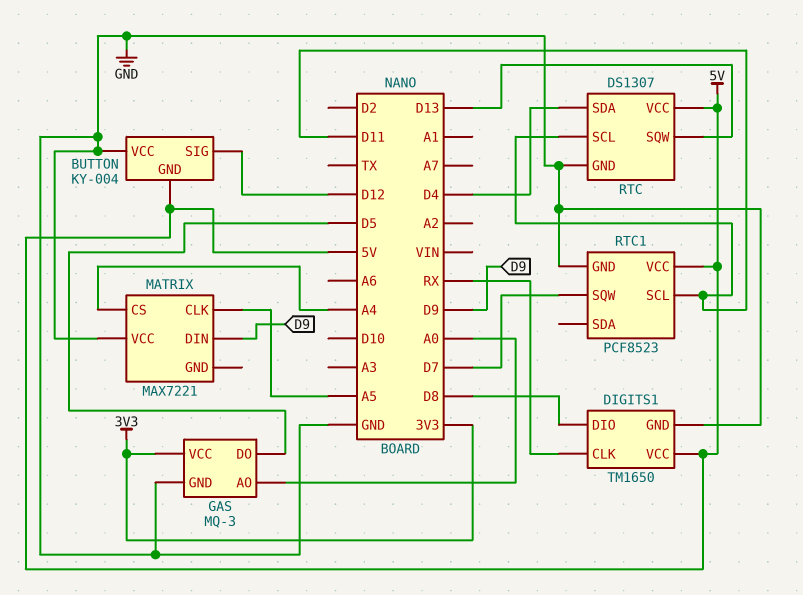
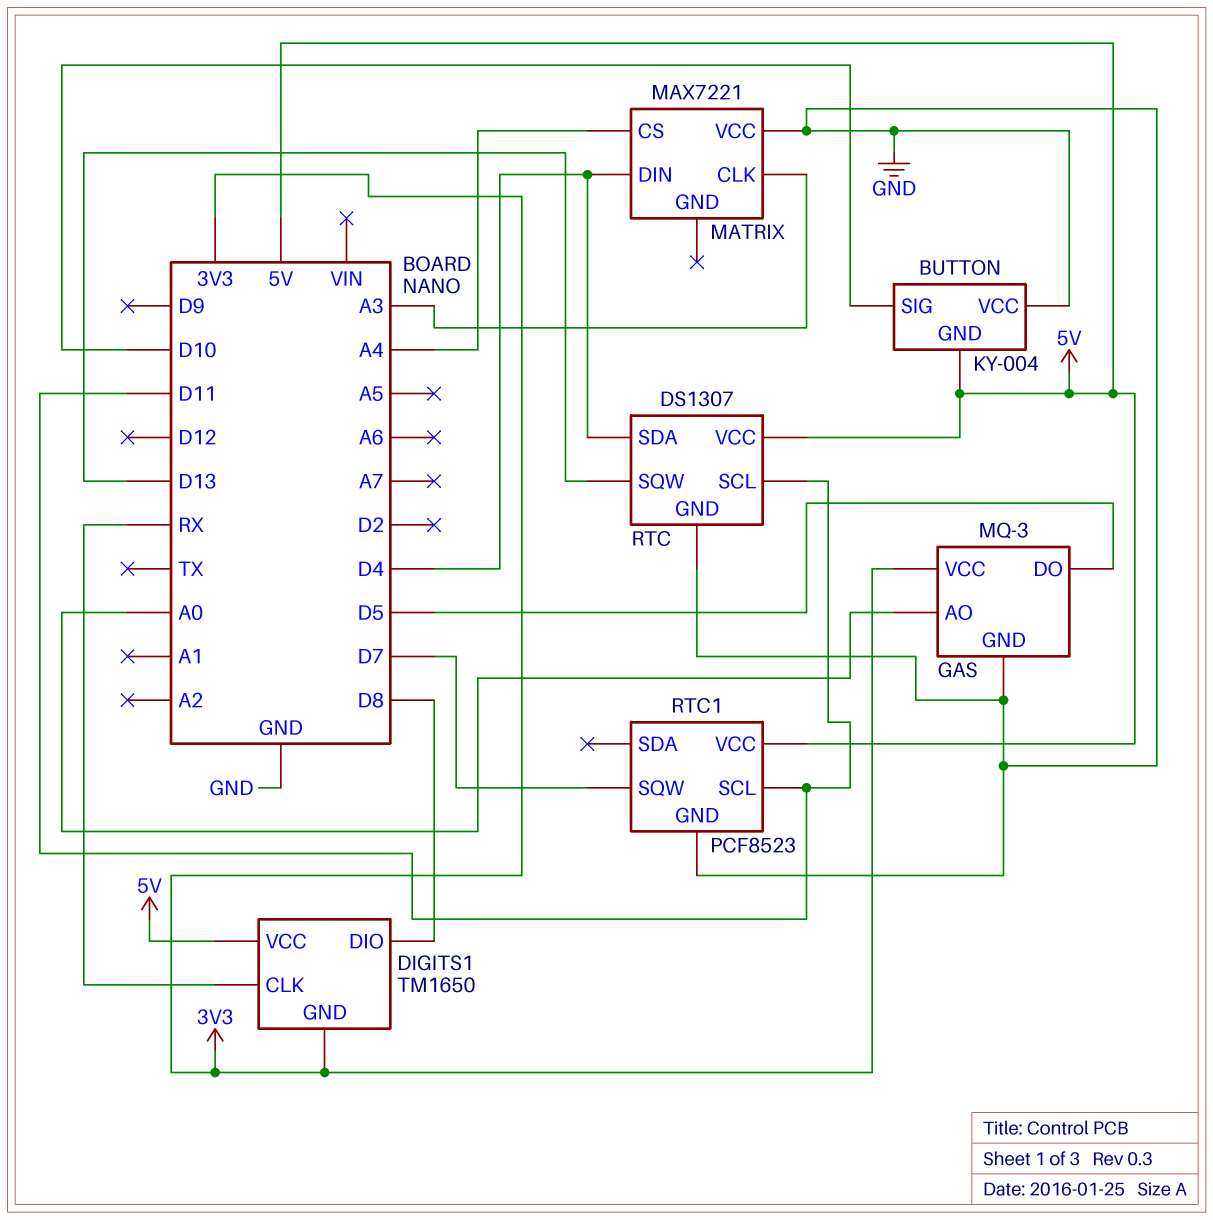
BUTTON pin SIG: D12 -> D10
DIGITS1 pin GND: GND -> 3V3
MATRIX pin CLK: A5 -> A3
MATRIX pin DIN: D9 -> D4

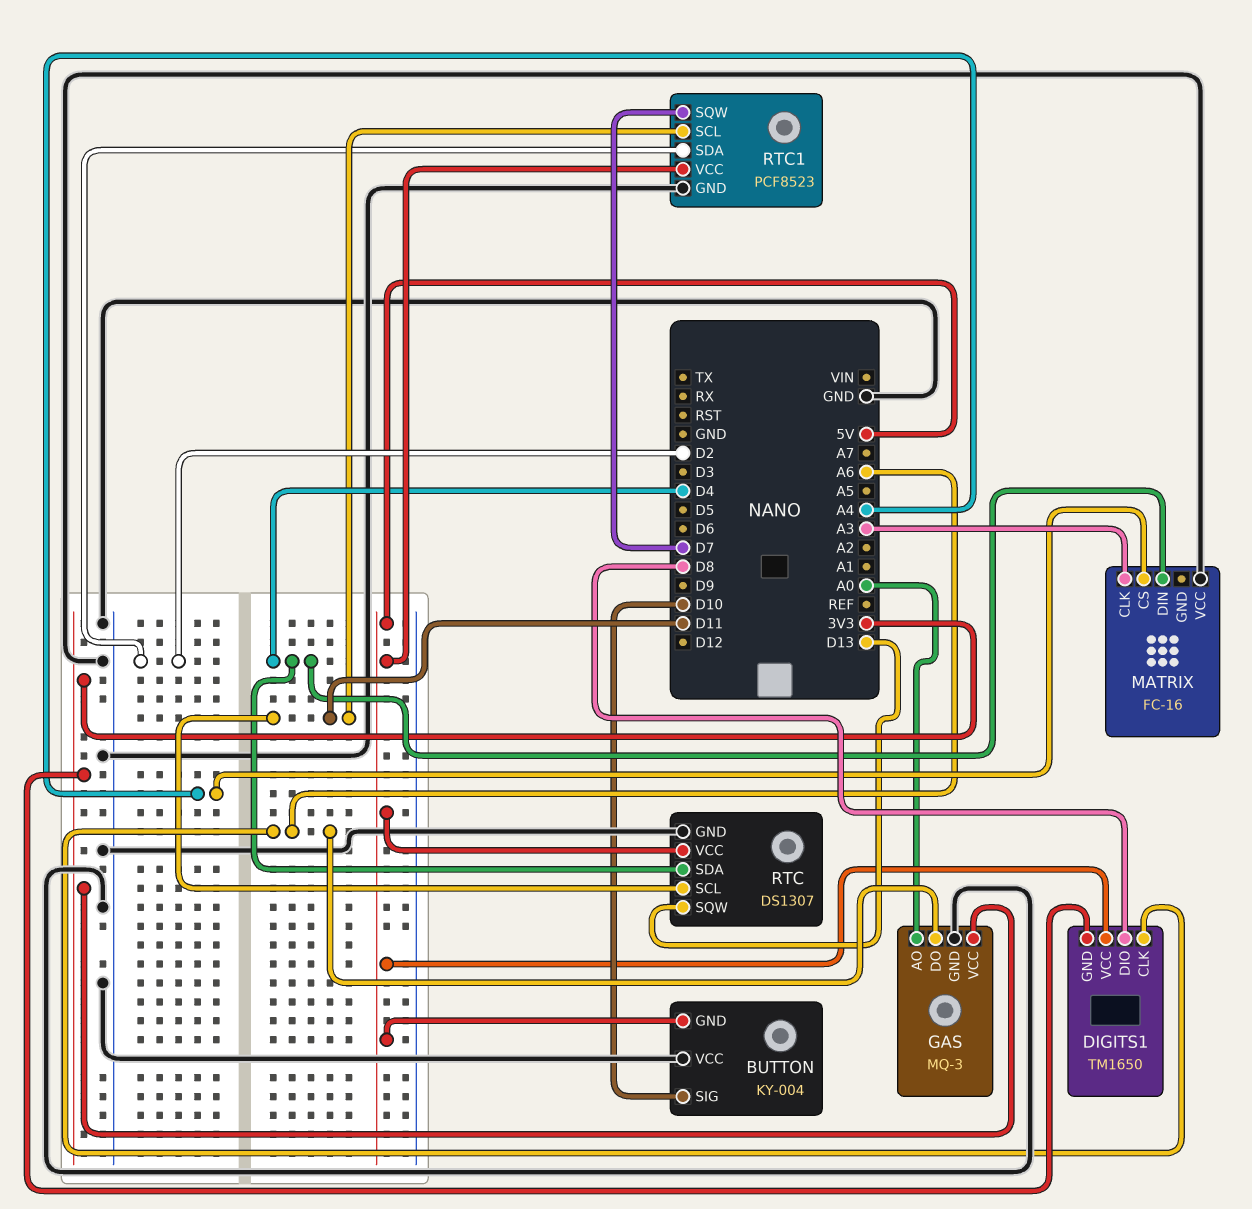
DIGITS1 pin CLK: RX -> A6
GAS pin DO: D5 -> A6
MATRIX: MAX7221 -> FC-16
RTC1 pin SDA: none -> D2

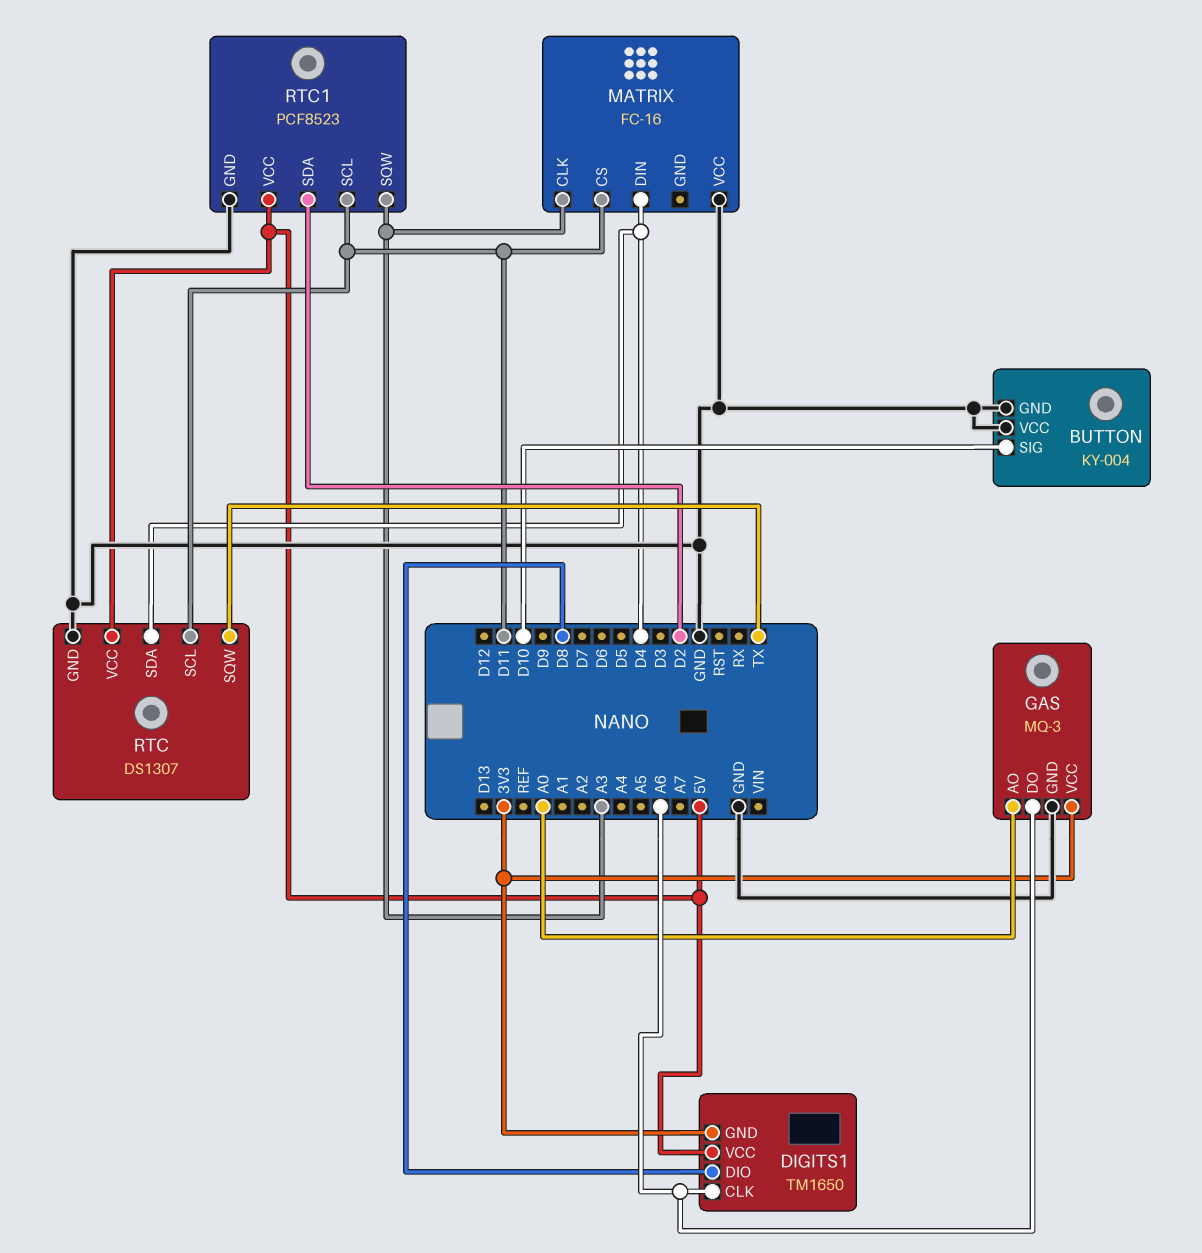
BUTTON pin GND: 5V -> GND
MATRIX pin CS: A4 -> D11
RTC pin SQW: D13 -> TX
RTC1 pin SQW: D7 -> A3

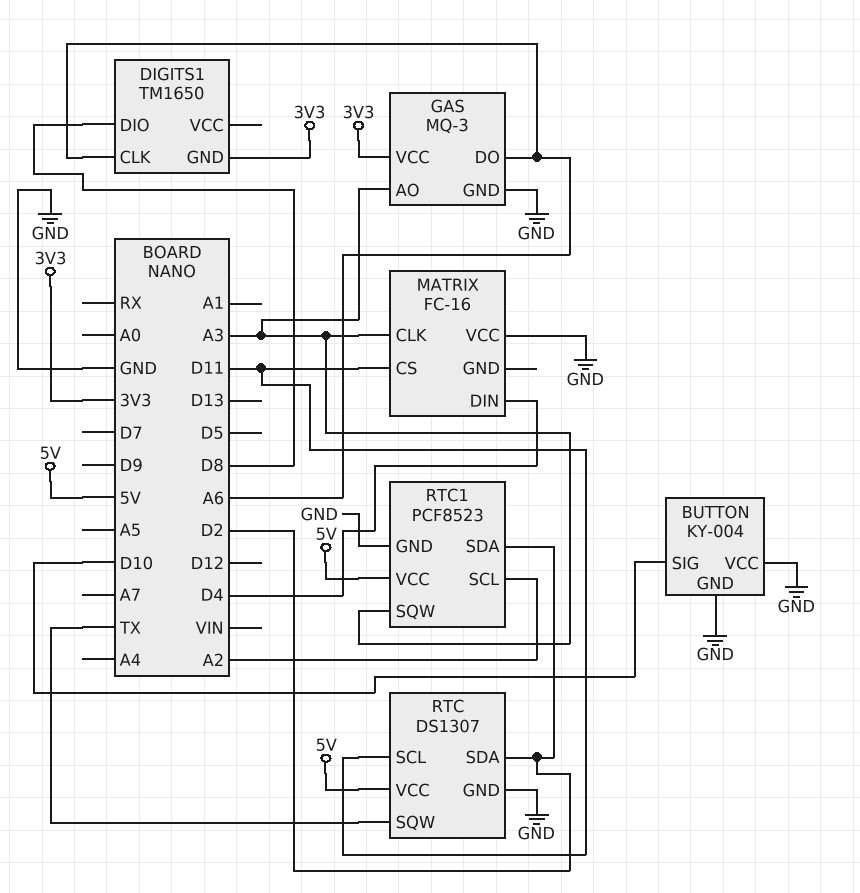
DIGITS1 pin VCC: 5V -> none
GAS pin AO: A0 -> A3
RTC pin SDA: D4 -> D2
RTC1 pin SCL: D11 -> A2

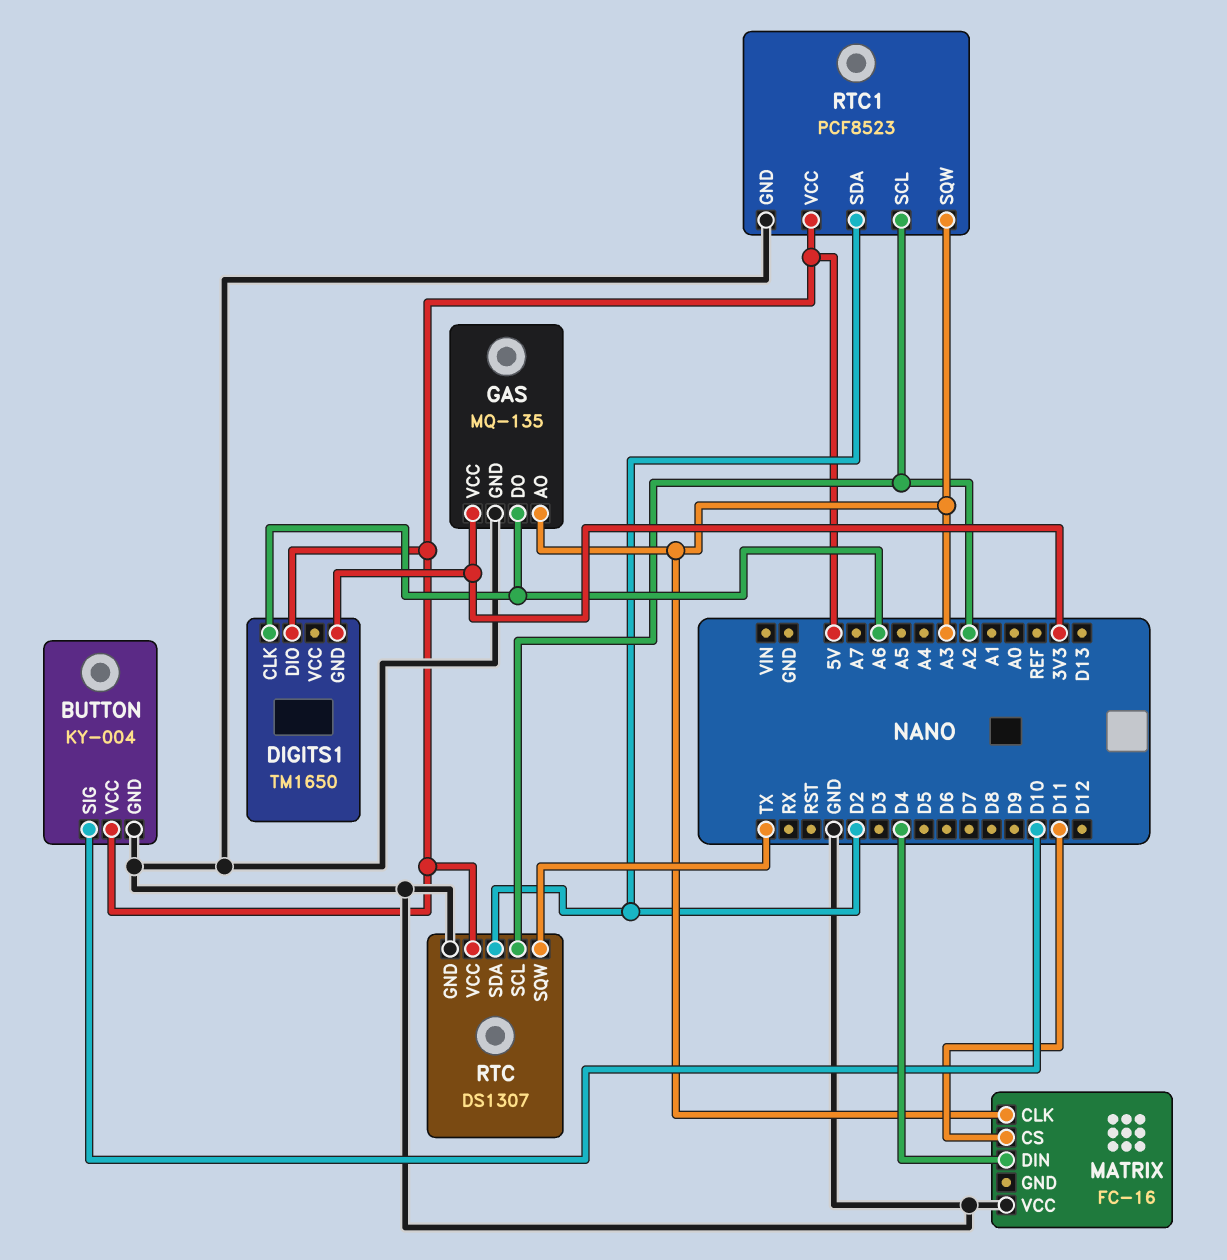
BUTTON pin VCC: GND -> 5V
DIGITS1 pin DIO: D8 -> 5V
GAS: MQ-3 -> MQ-135
RTC pin SCL: D11 -> A2

